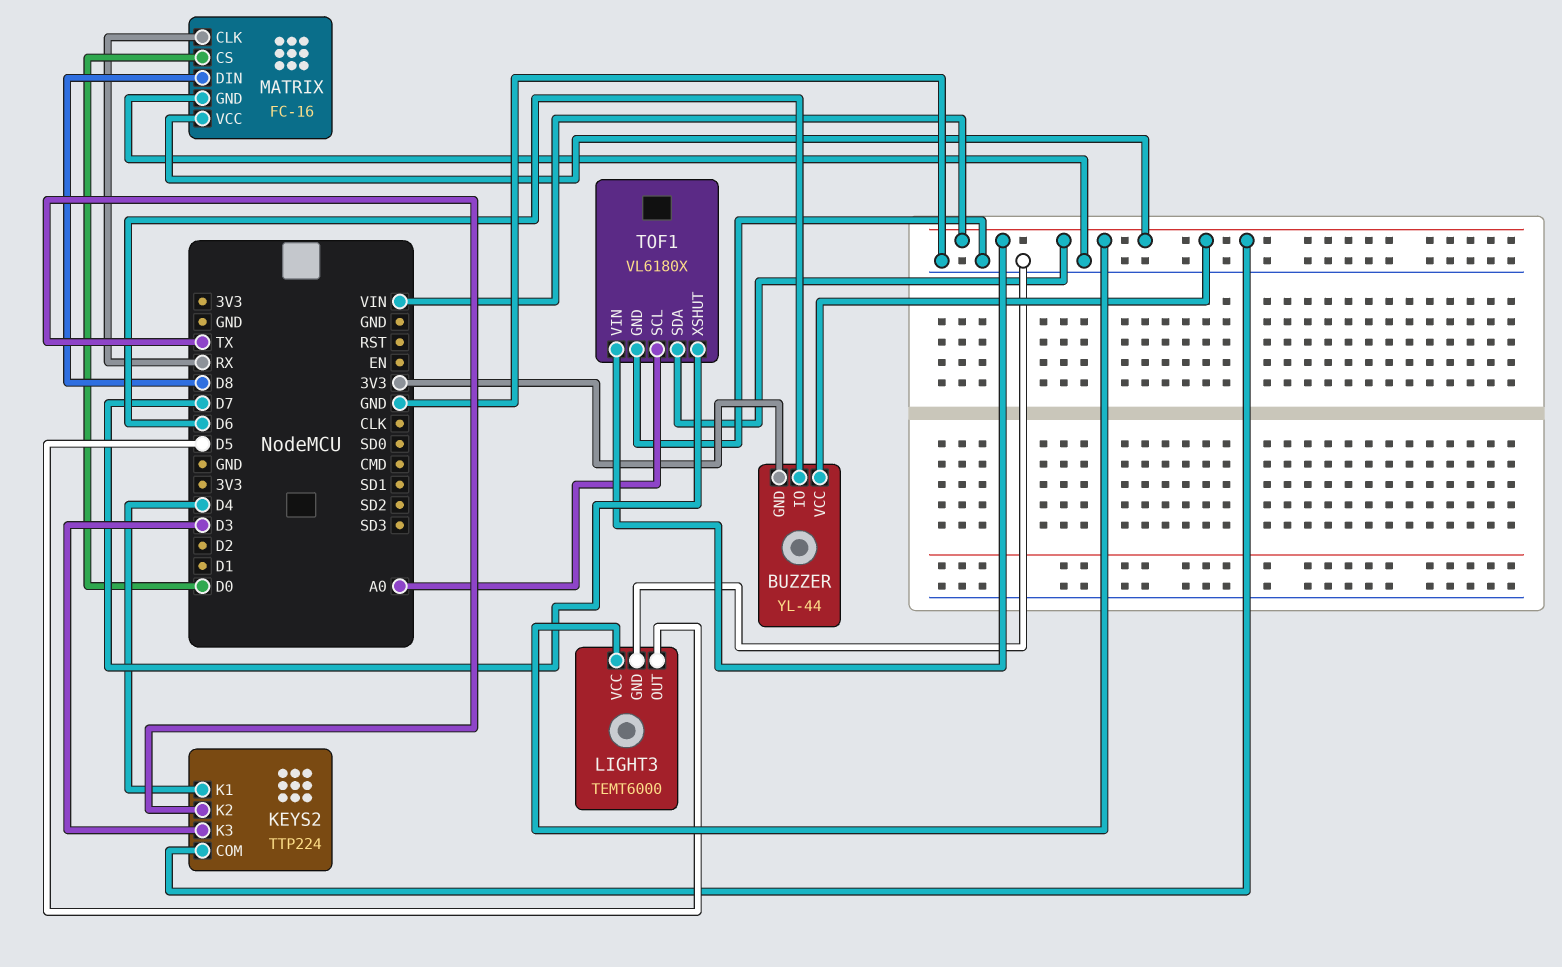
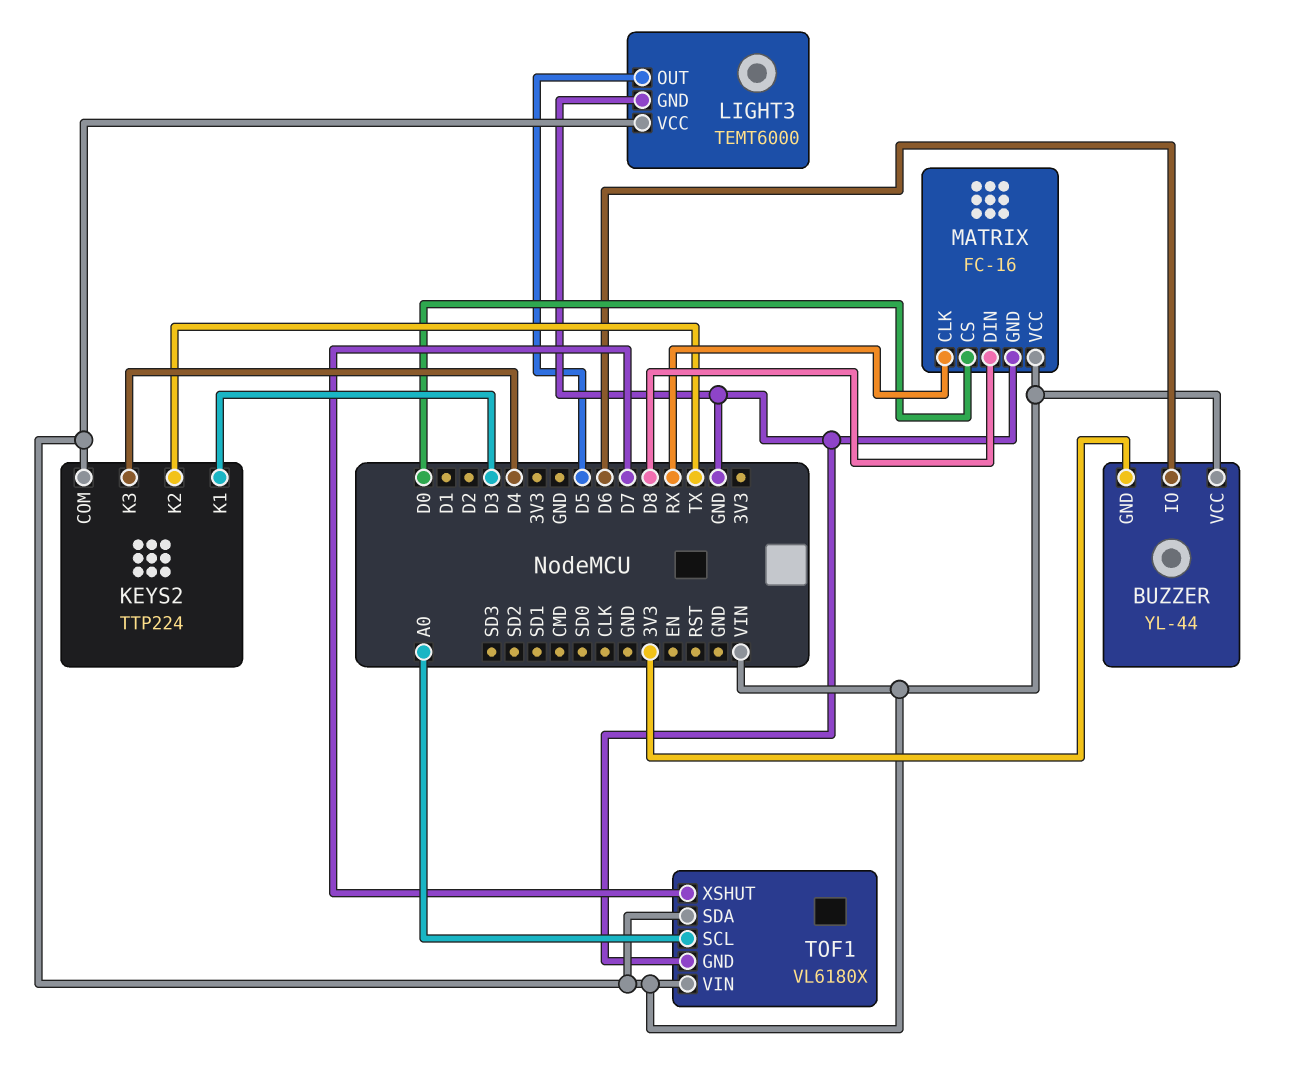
KEYS2 pin K1: D4 -> D3
KEYS2 pin K3: D3 -> D4

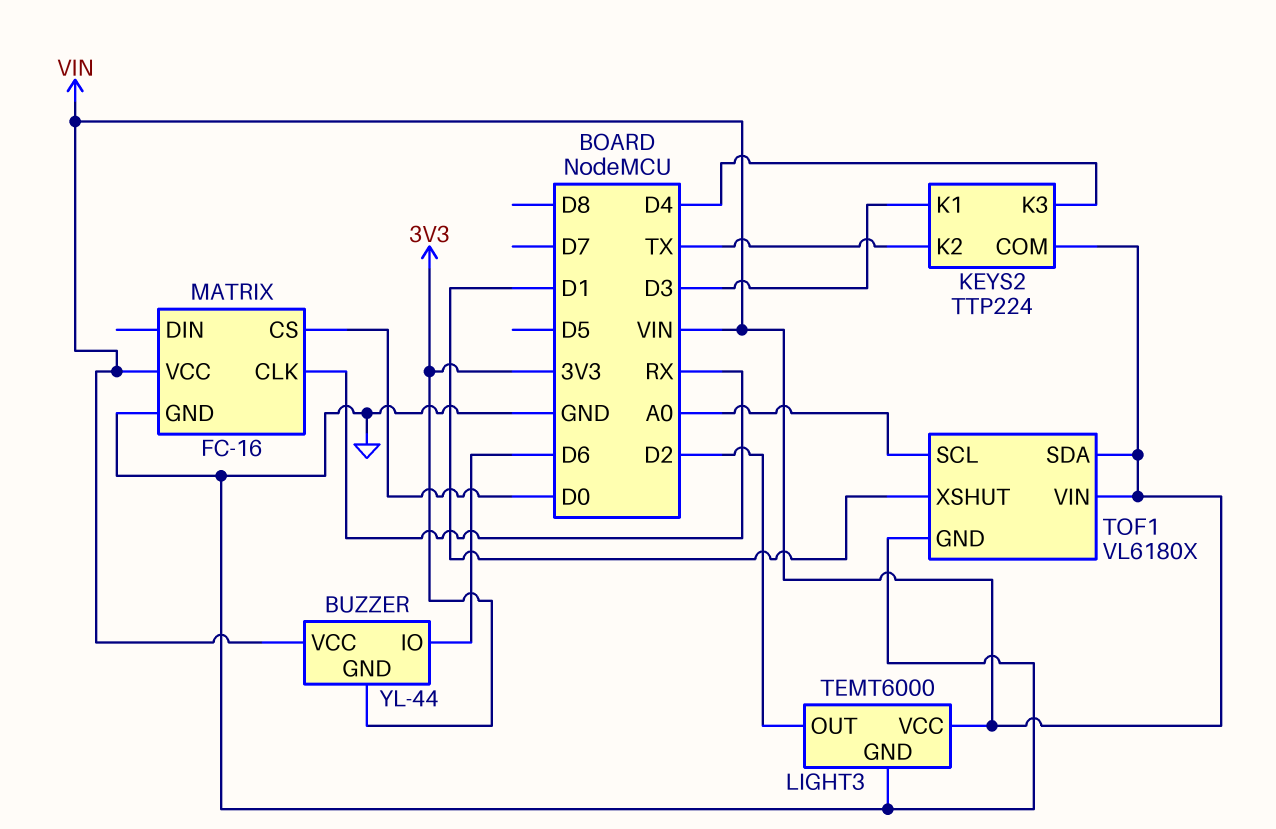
LIGHT3 pin OUT: D5 -> D2
MATRIX pin DIN: D8 -> none
TOF1 pin XSHUT: D7 -> D1

